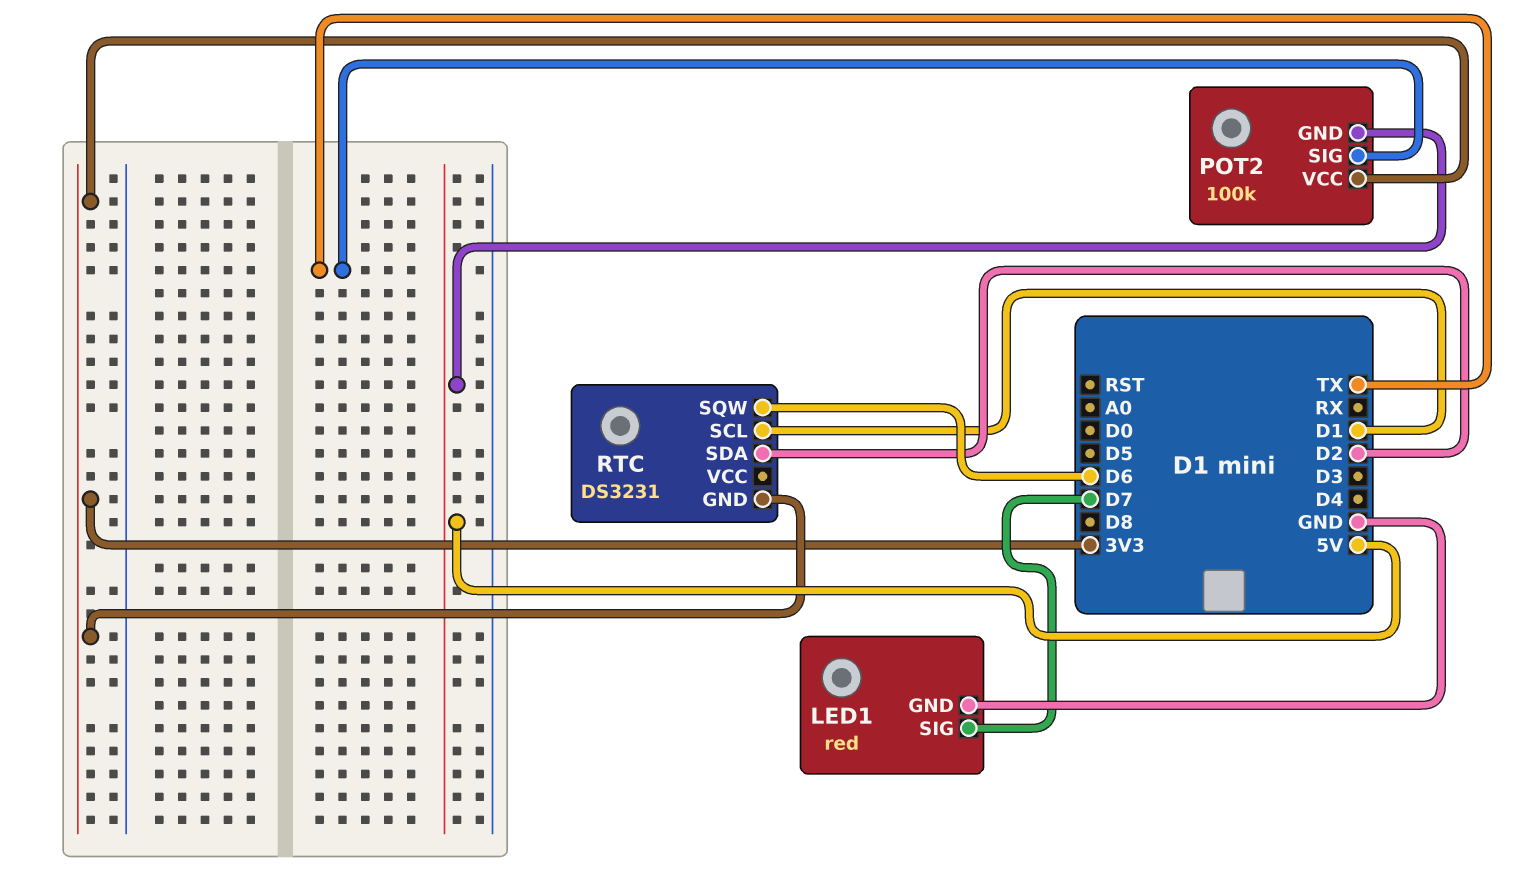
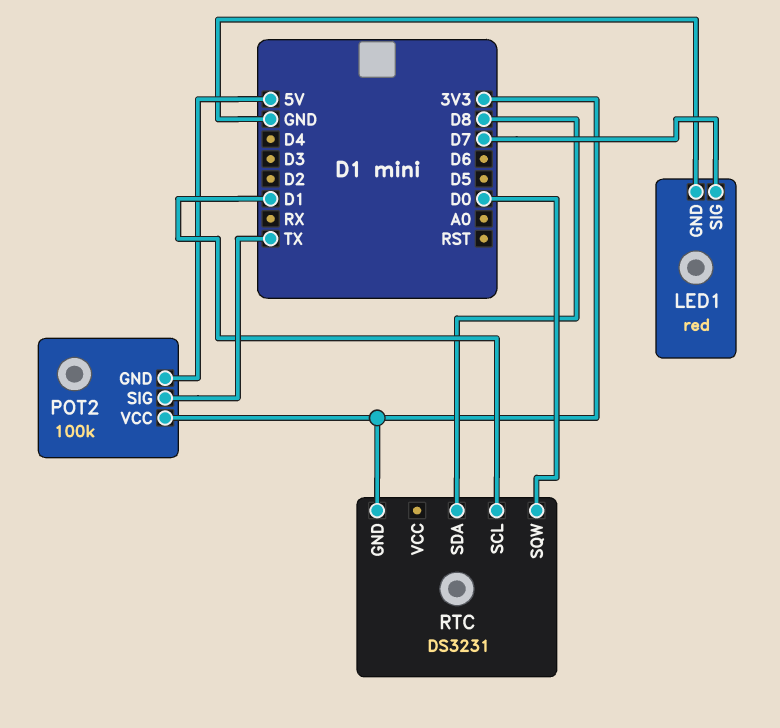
RTC pin SDA: D2 -> D8
RTC pin SQW: D6 -> D0

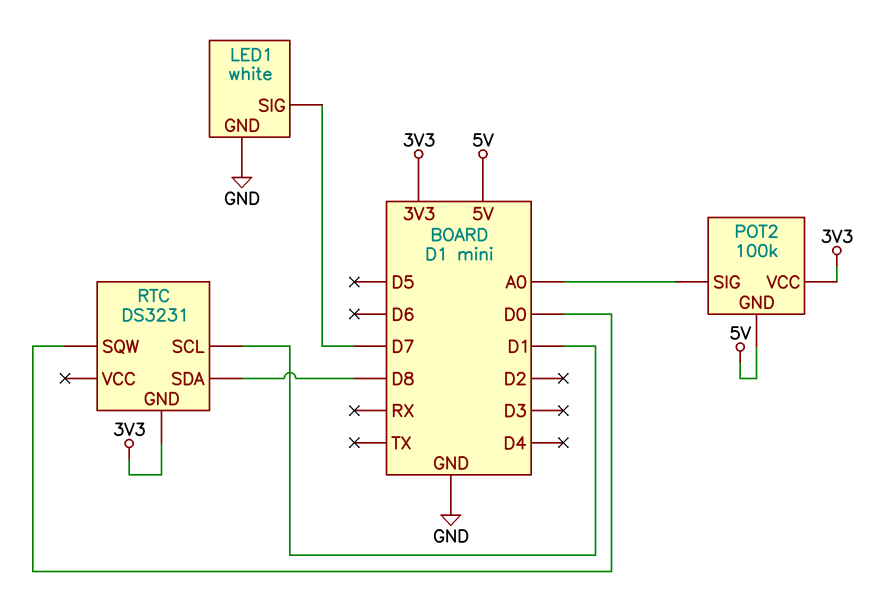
LED1: red -> white
POT2 pin SIG: TX -> A0

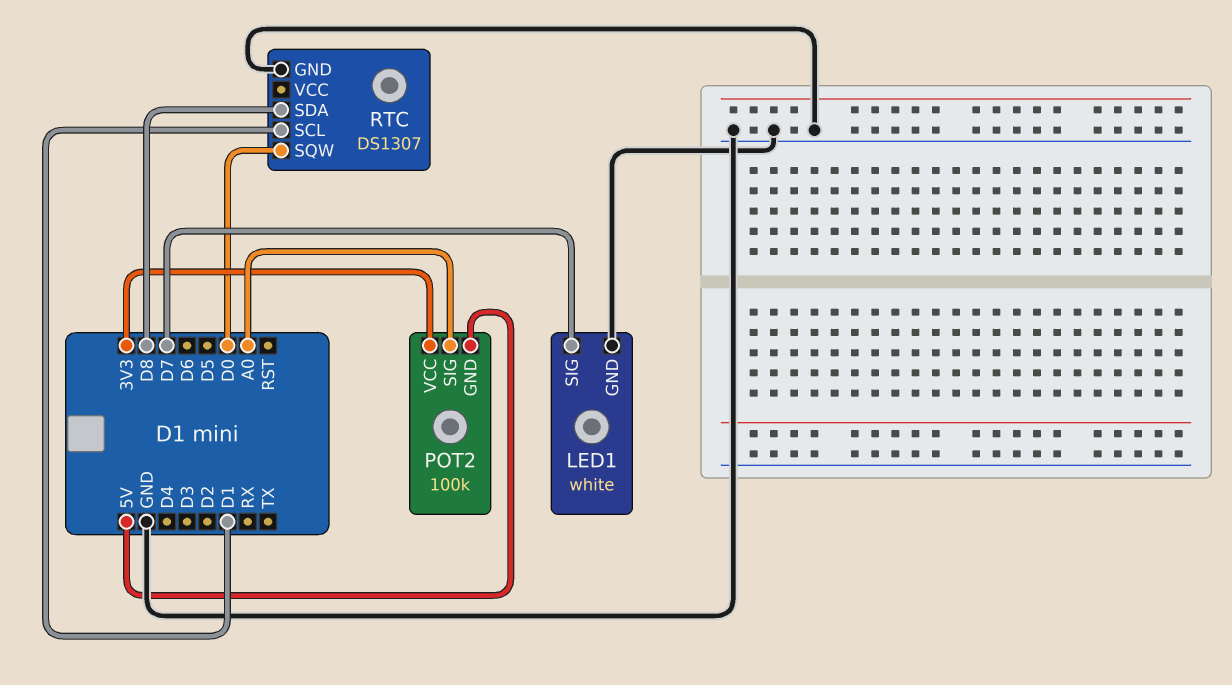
RTC: DS3231 -> DS1307
RTC pin GND: 3V3 -> GND

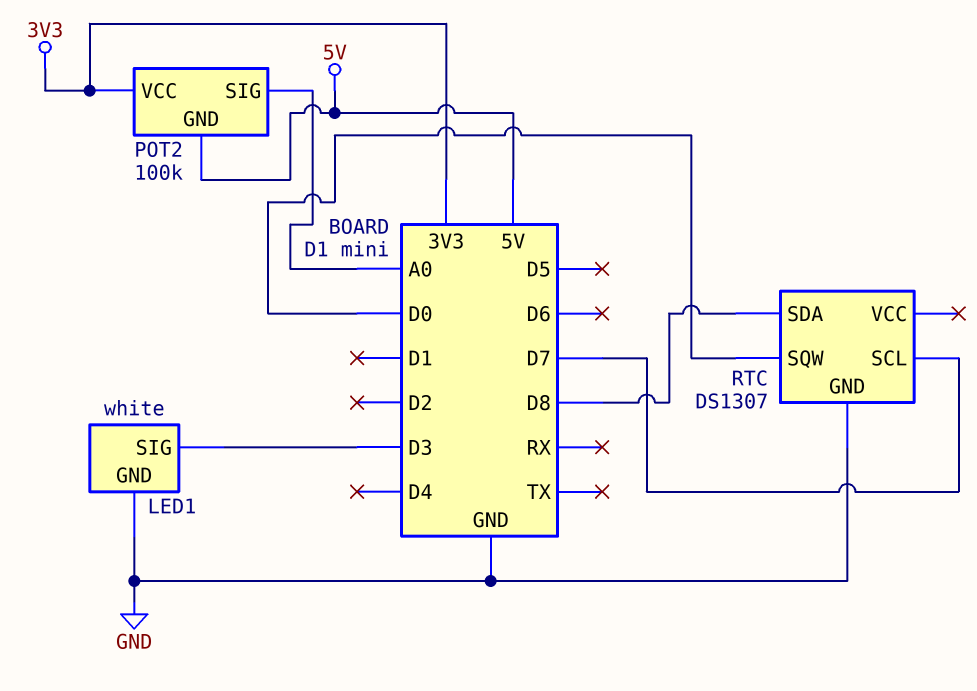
LED1 pin SIG: D7 -> D3
RTC pin SCL: D1 -> D7

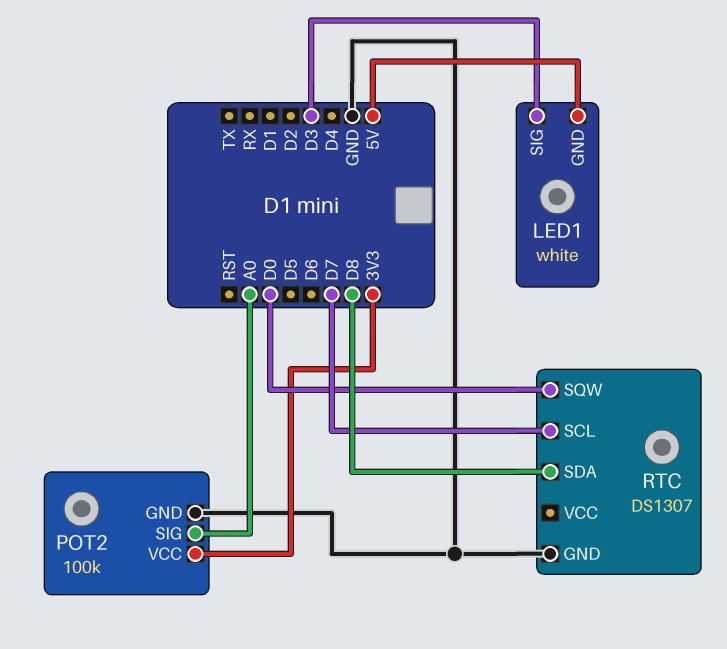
LED1 pin GND: GND -> 5V
POT2 pin GND: 5V -> GND

